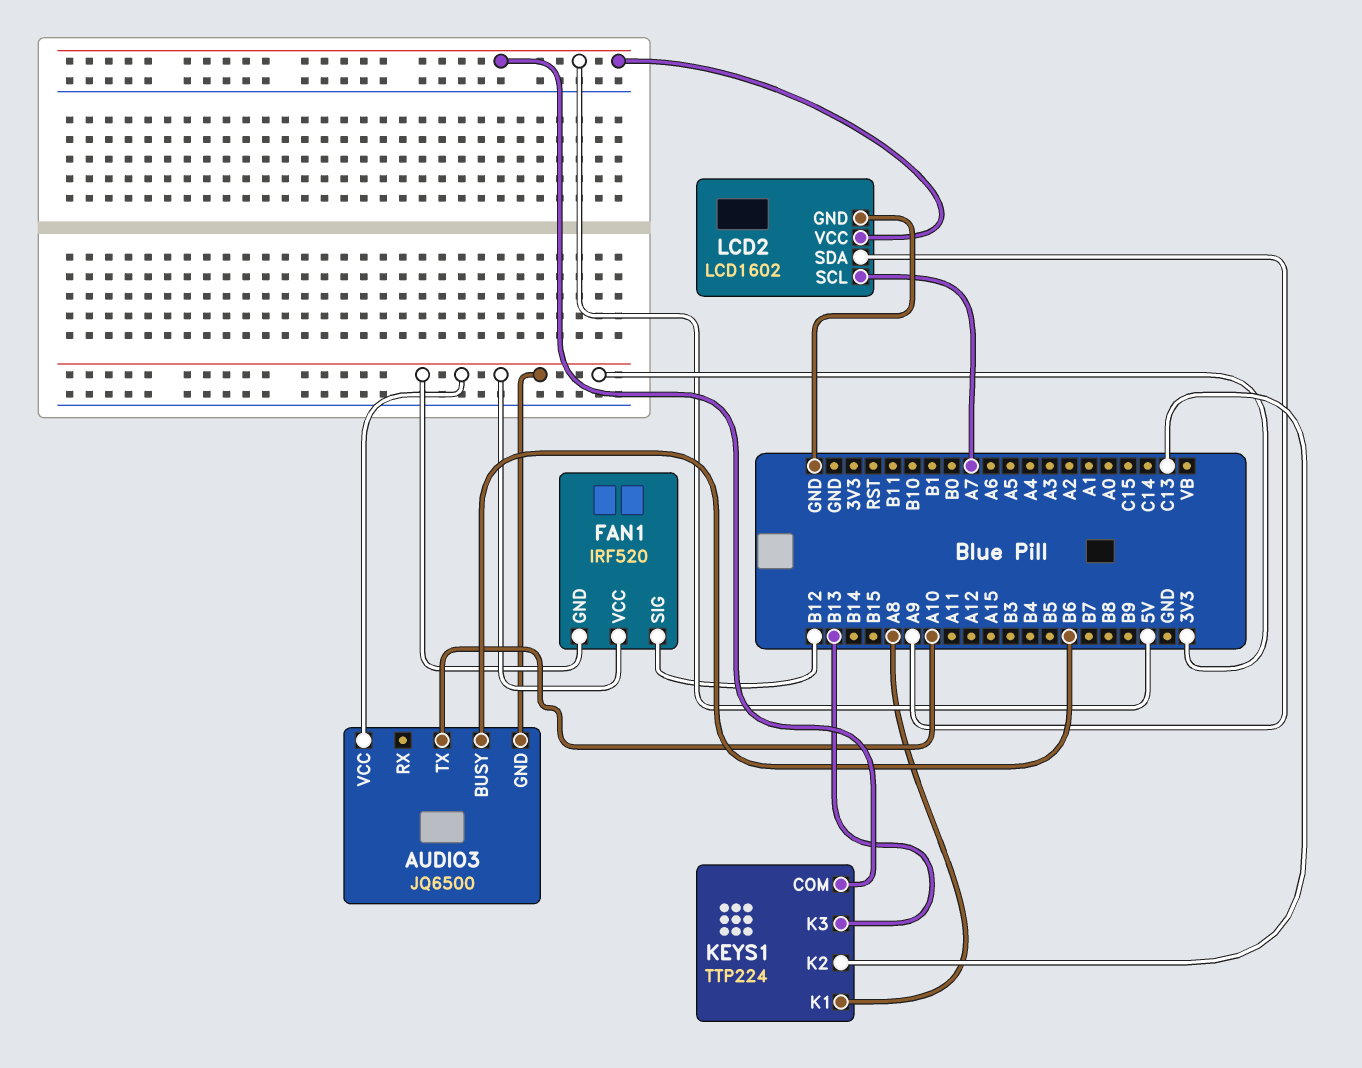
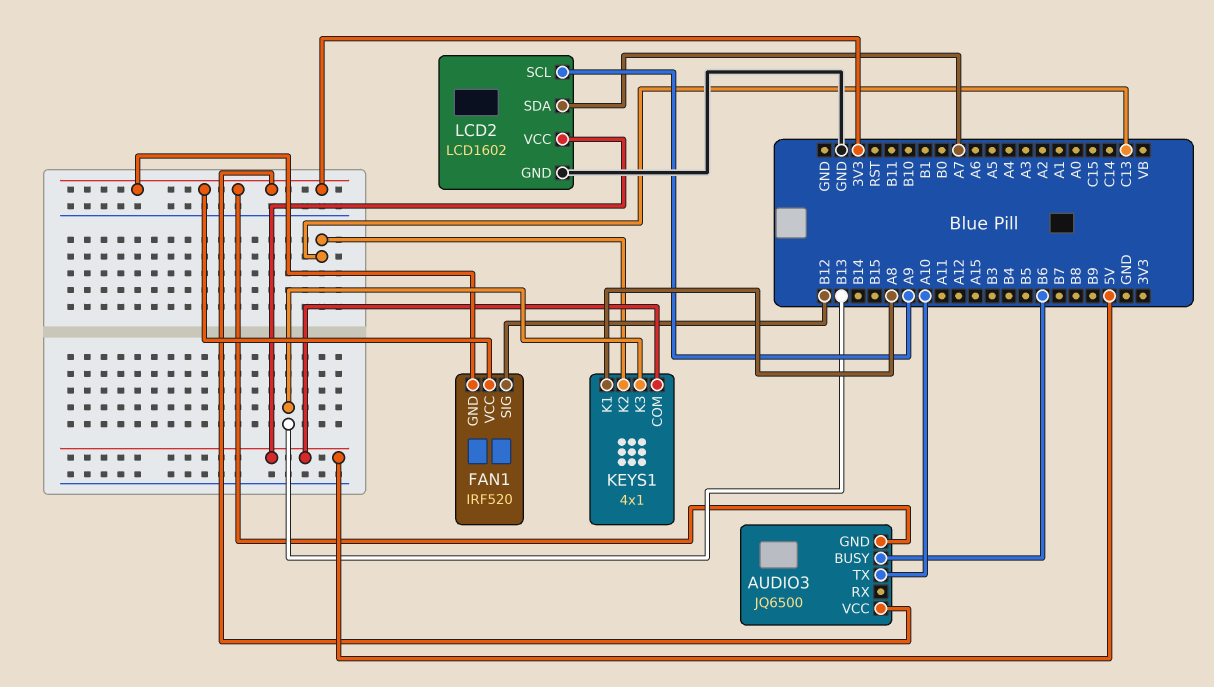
KEYS1: TTP224 -> 4x1
LCD2 pin SCL: A7 -> A9
LCD2 pin SDA: A9 -> A7

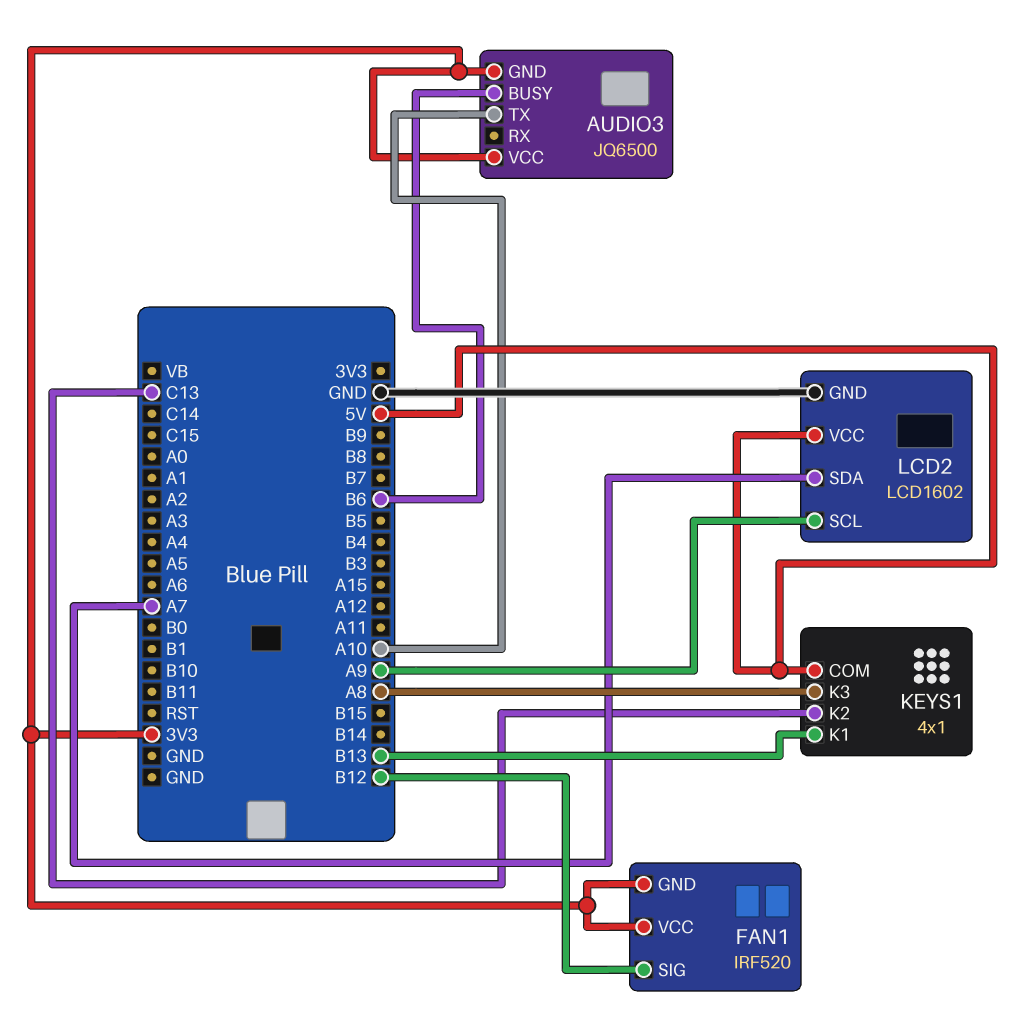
KEYS1 pin K1: A8 -> B13
KEYS1 pin K3: B13 -> A8

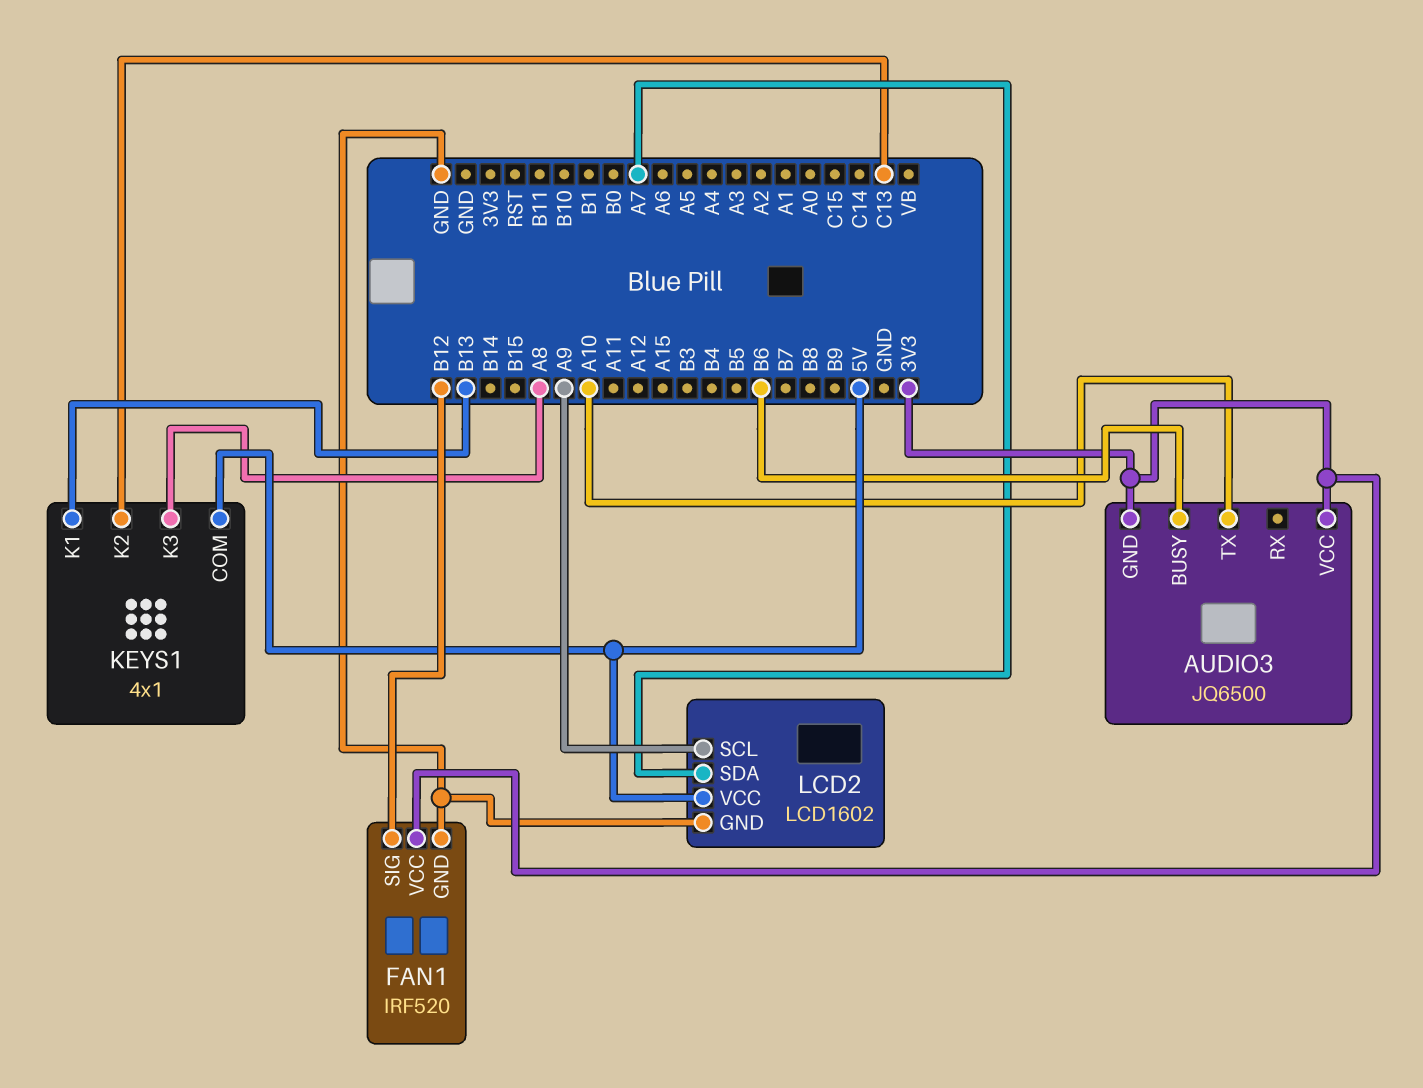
FAN1 pin GND: 3V3 -> GND

